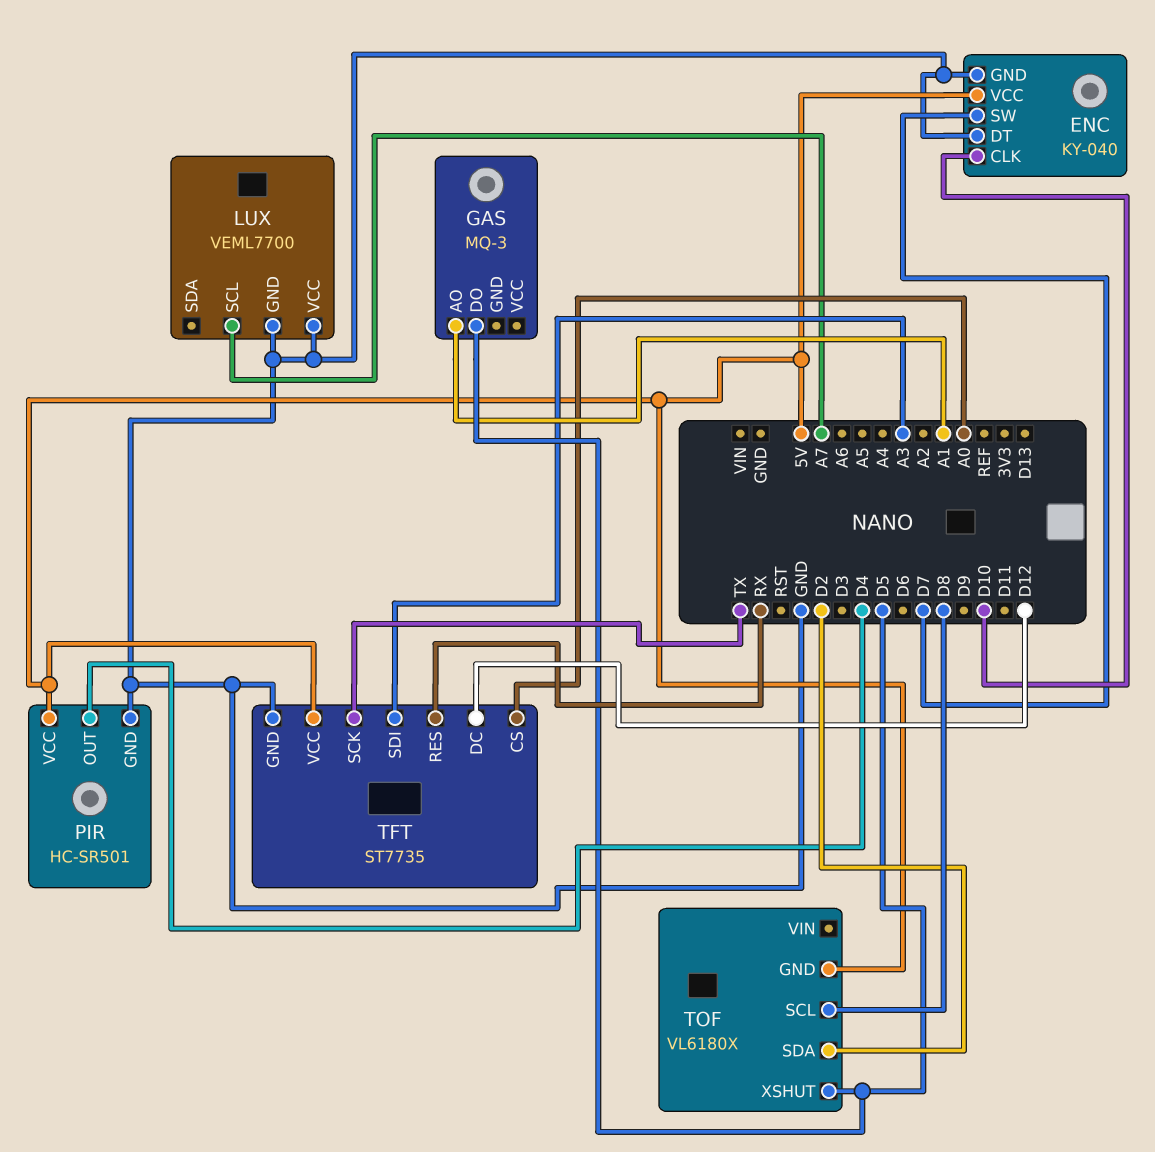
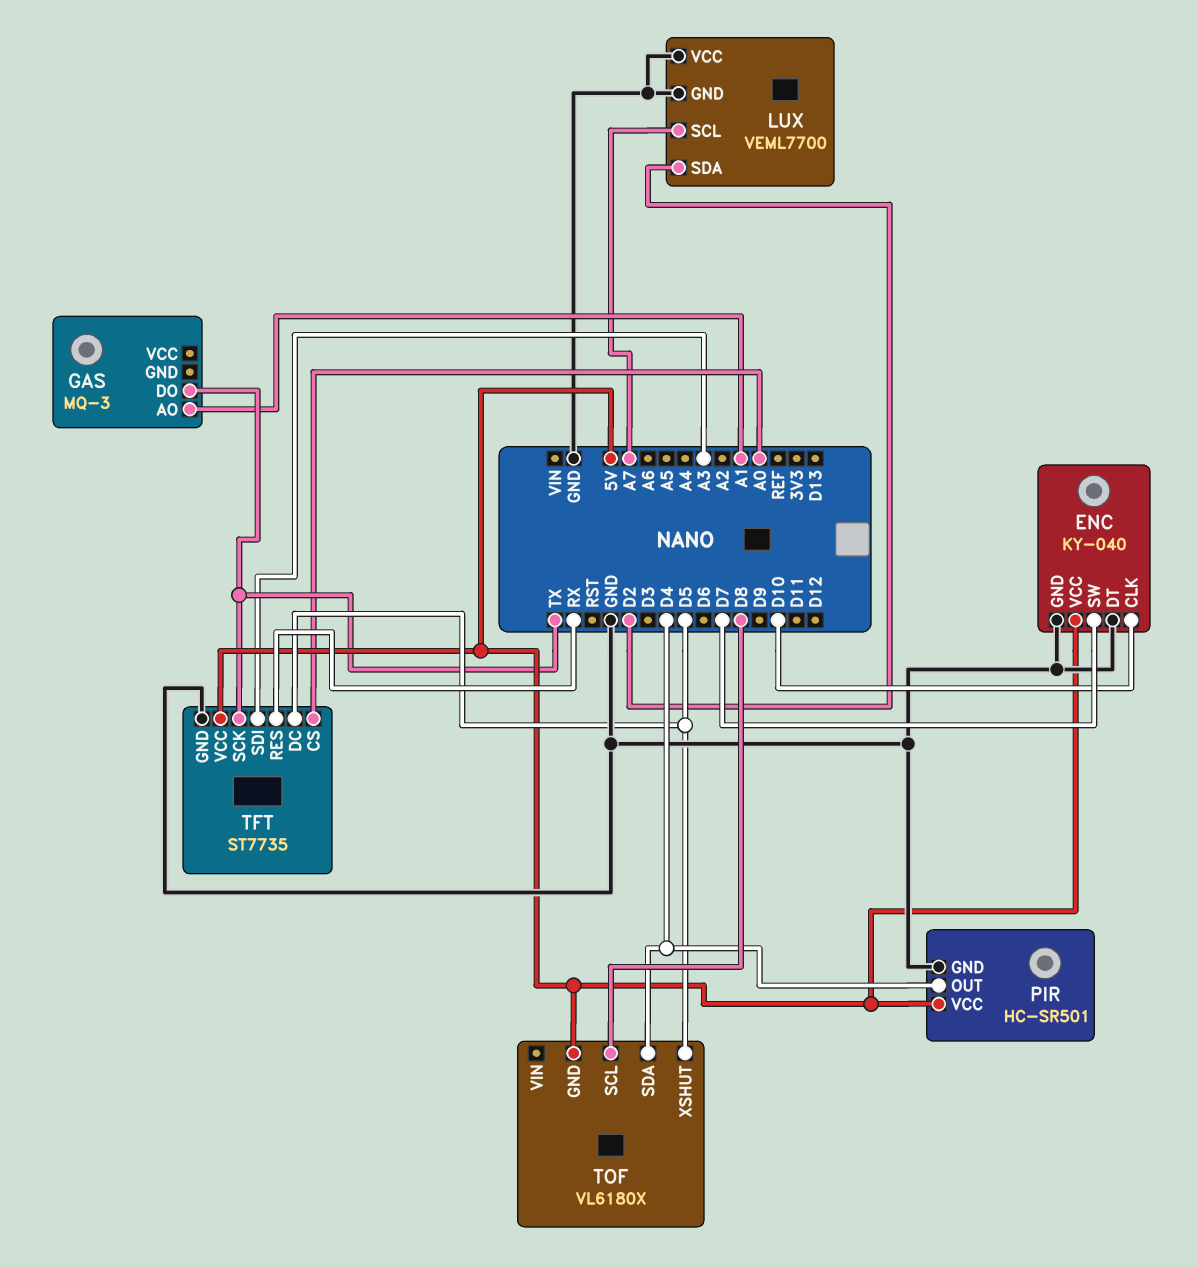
GAS pin DO: D5 -> TX
LUX pin SDA: none -> D2
TFT pin DC: D12 -> D5
TOF pin SDA: D2 -> D4

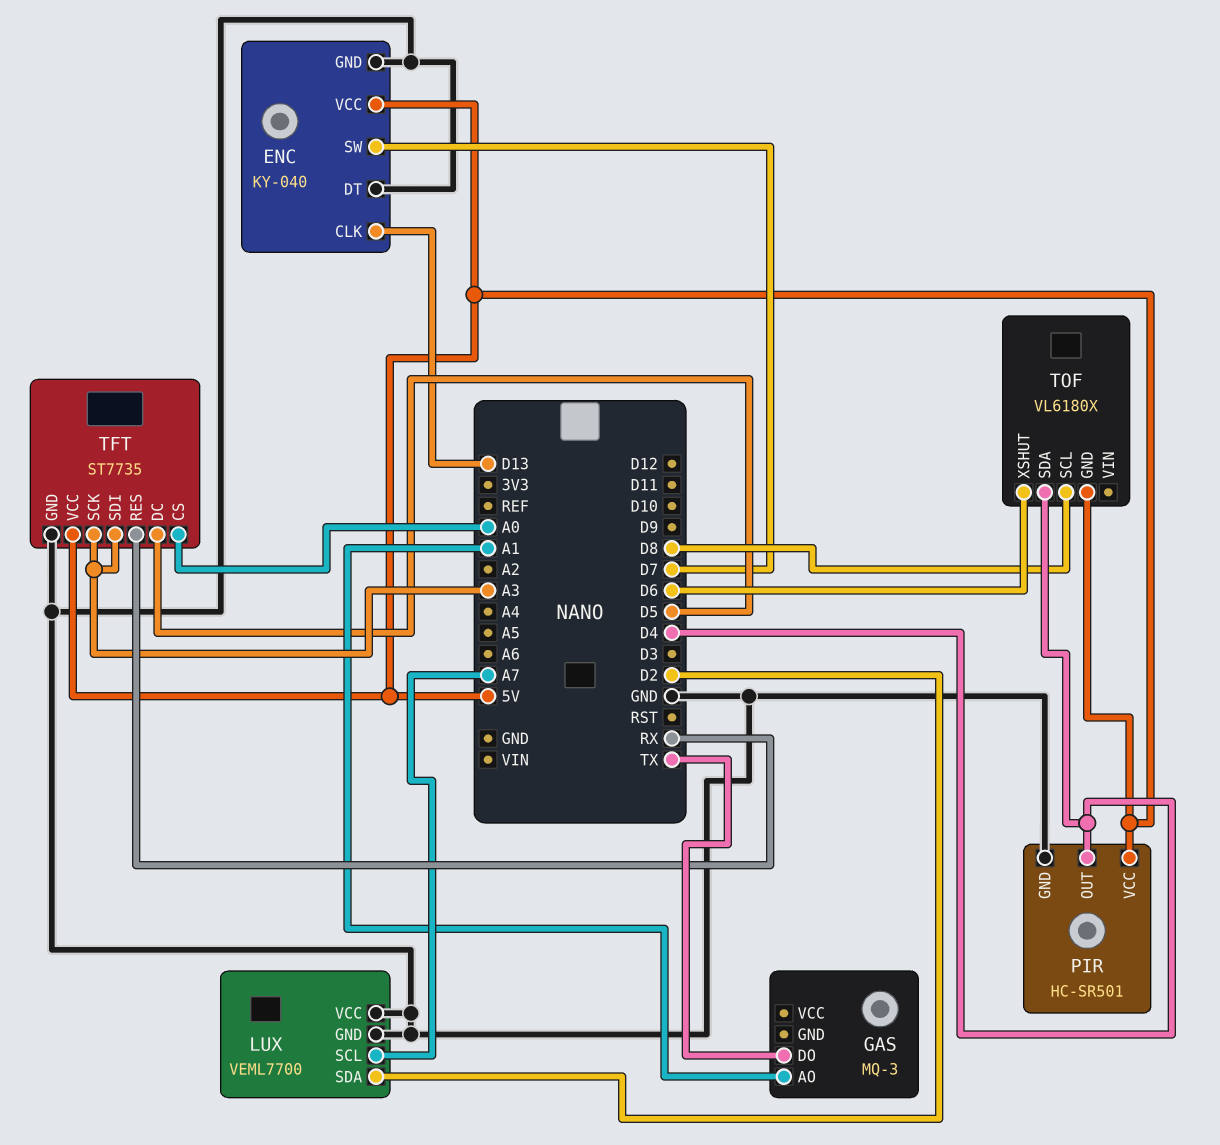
ENC pin CLK: D10 -> D13
TFT pin SCK: TX -> A3
TOF pin XSHUT: D5 -> D6

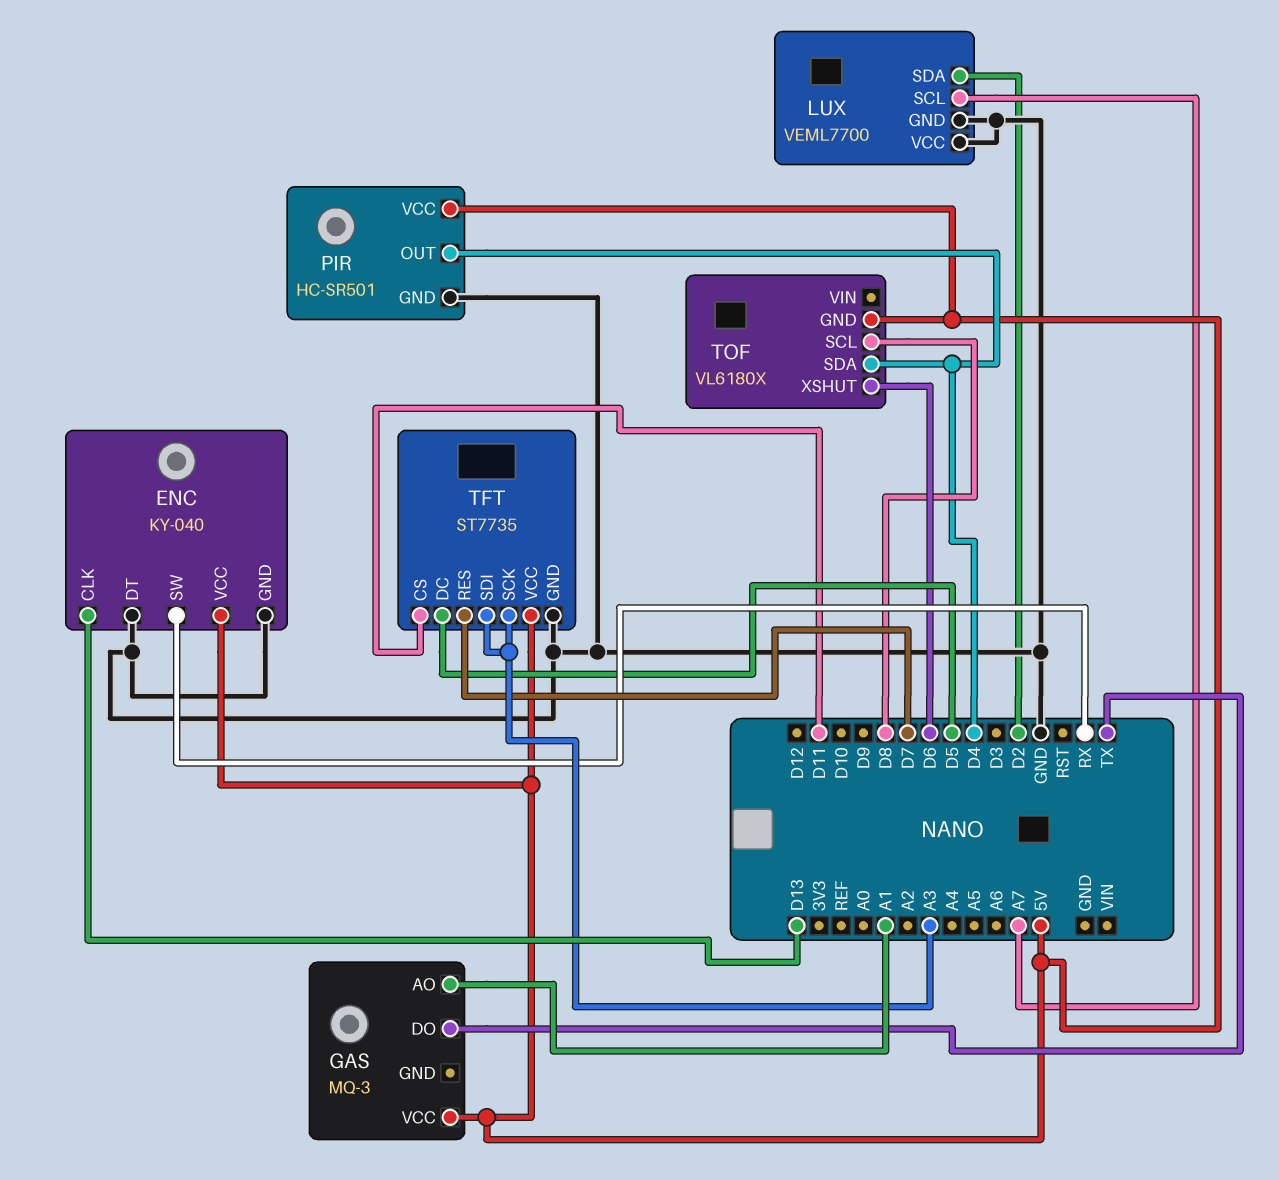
ENC pin SW: D7 -> RX
GAS pin VCC: none -> 5V
TFT pin CS: A0 -> D11
TFT pin RES: RX -> D7

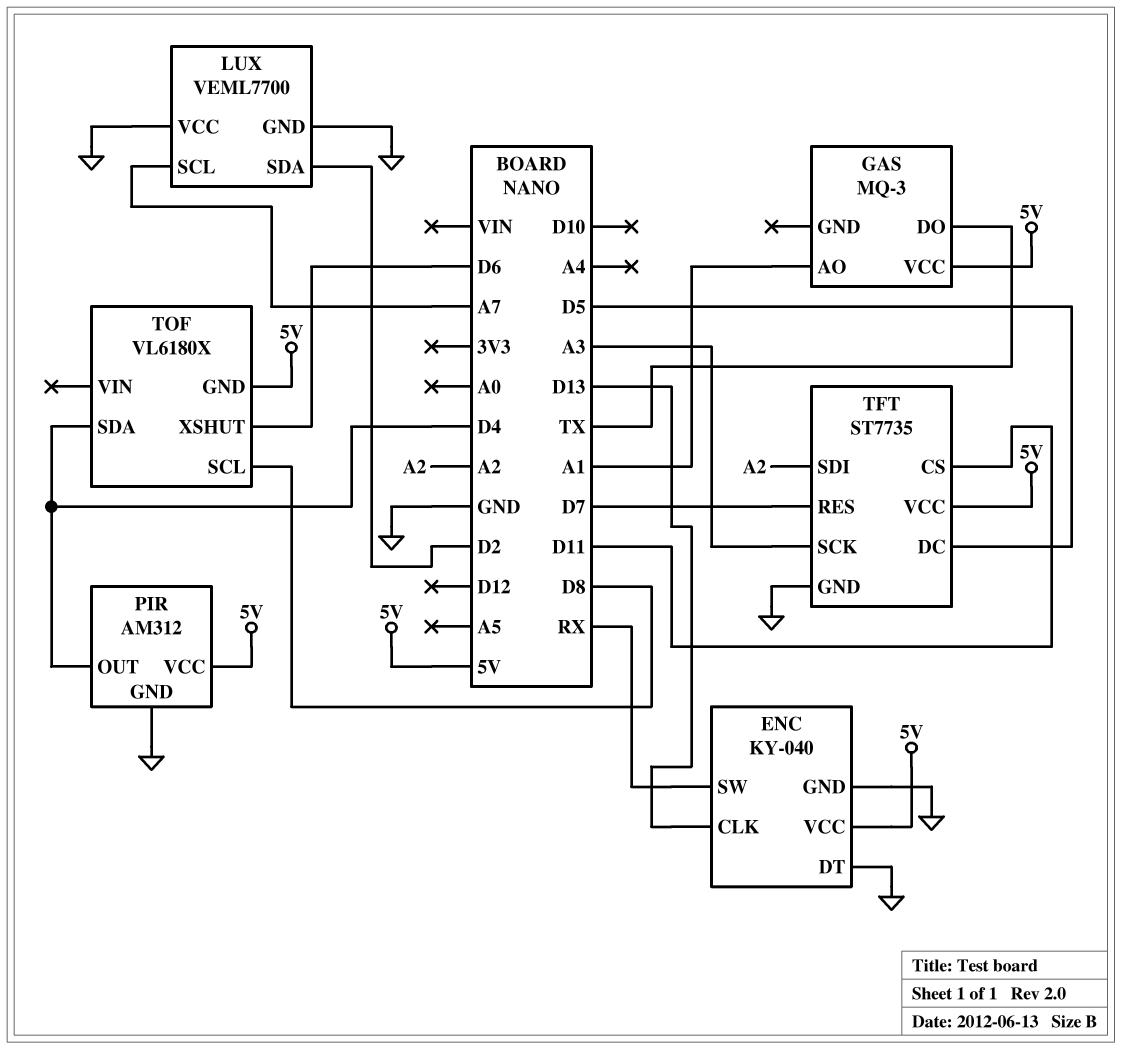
PIR: HC-SR501 -> AM312
TFT pin SDI: A3 -> A2

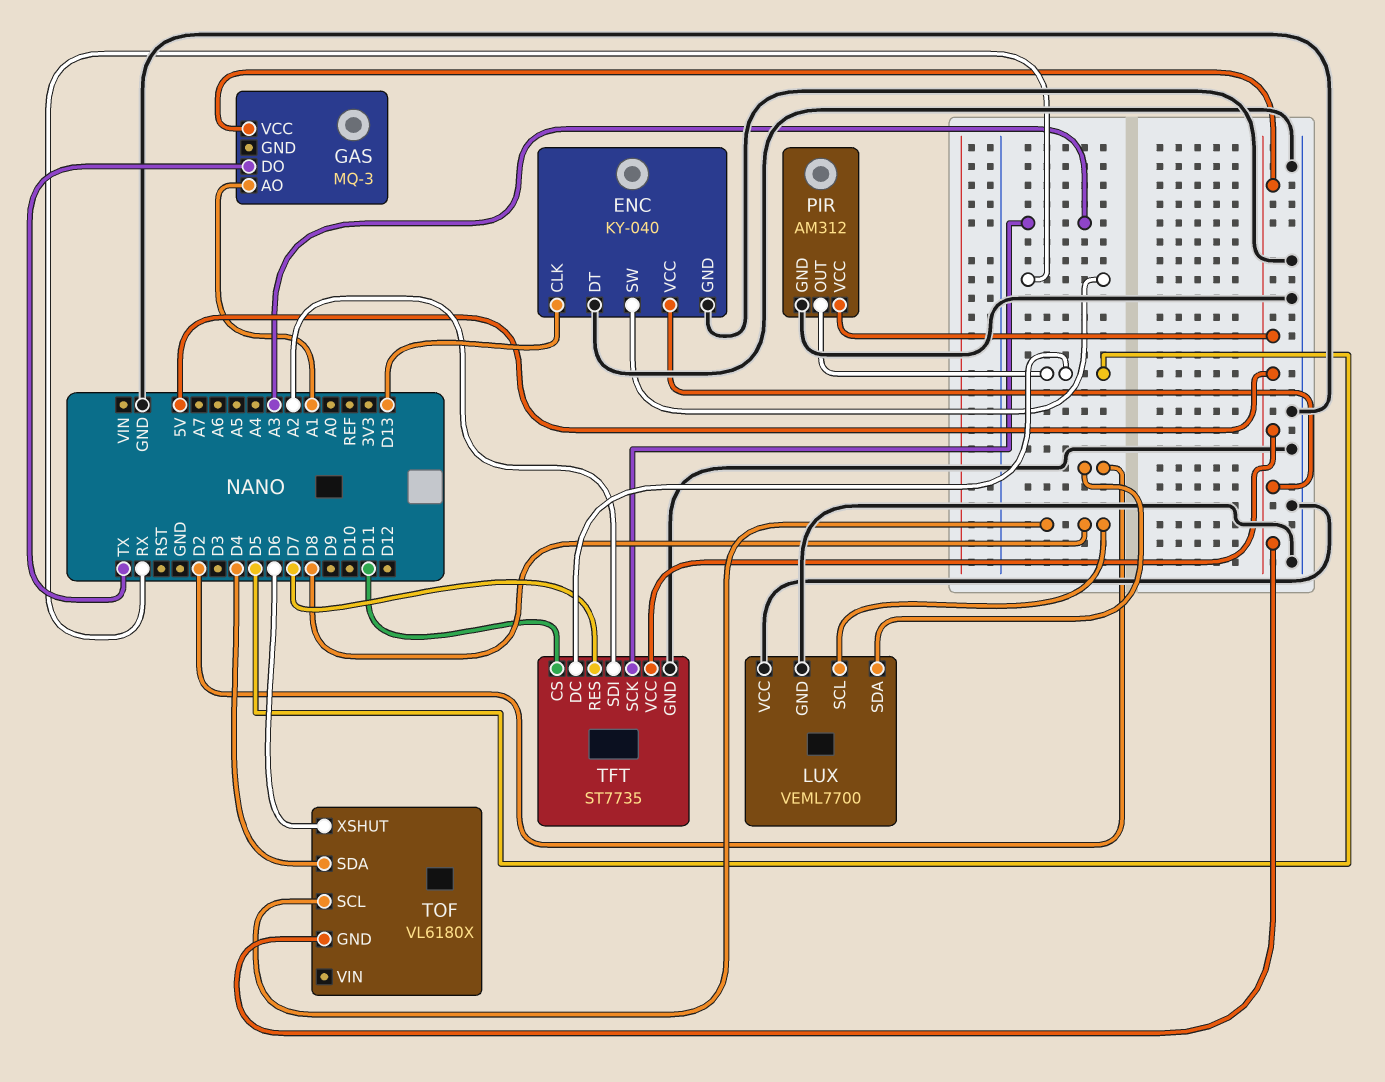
LUX pin SCL: A7 -> D8
PIR pin OUT: D4 -> D5

